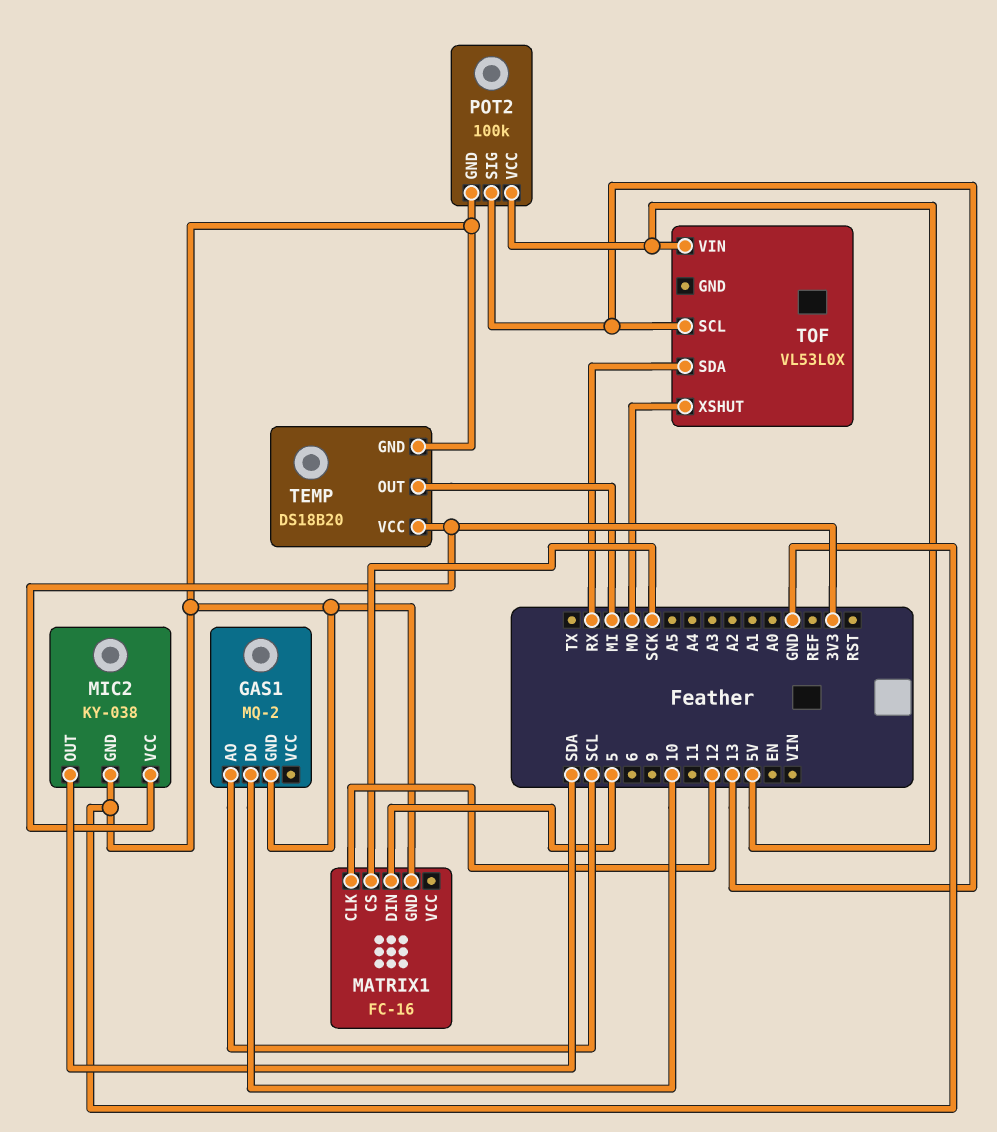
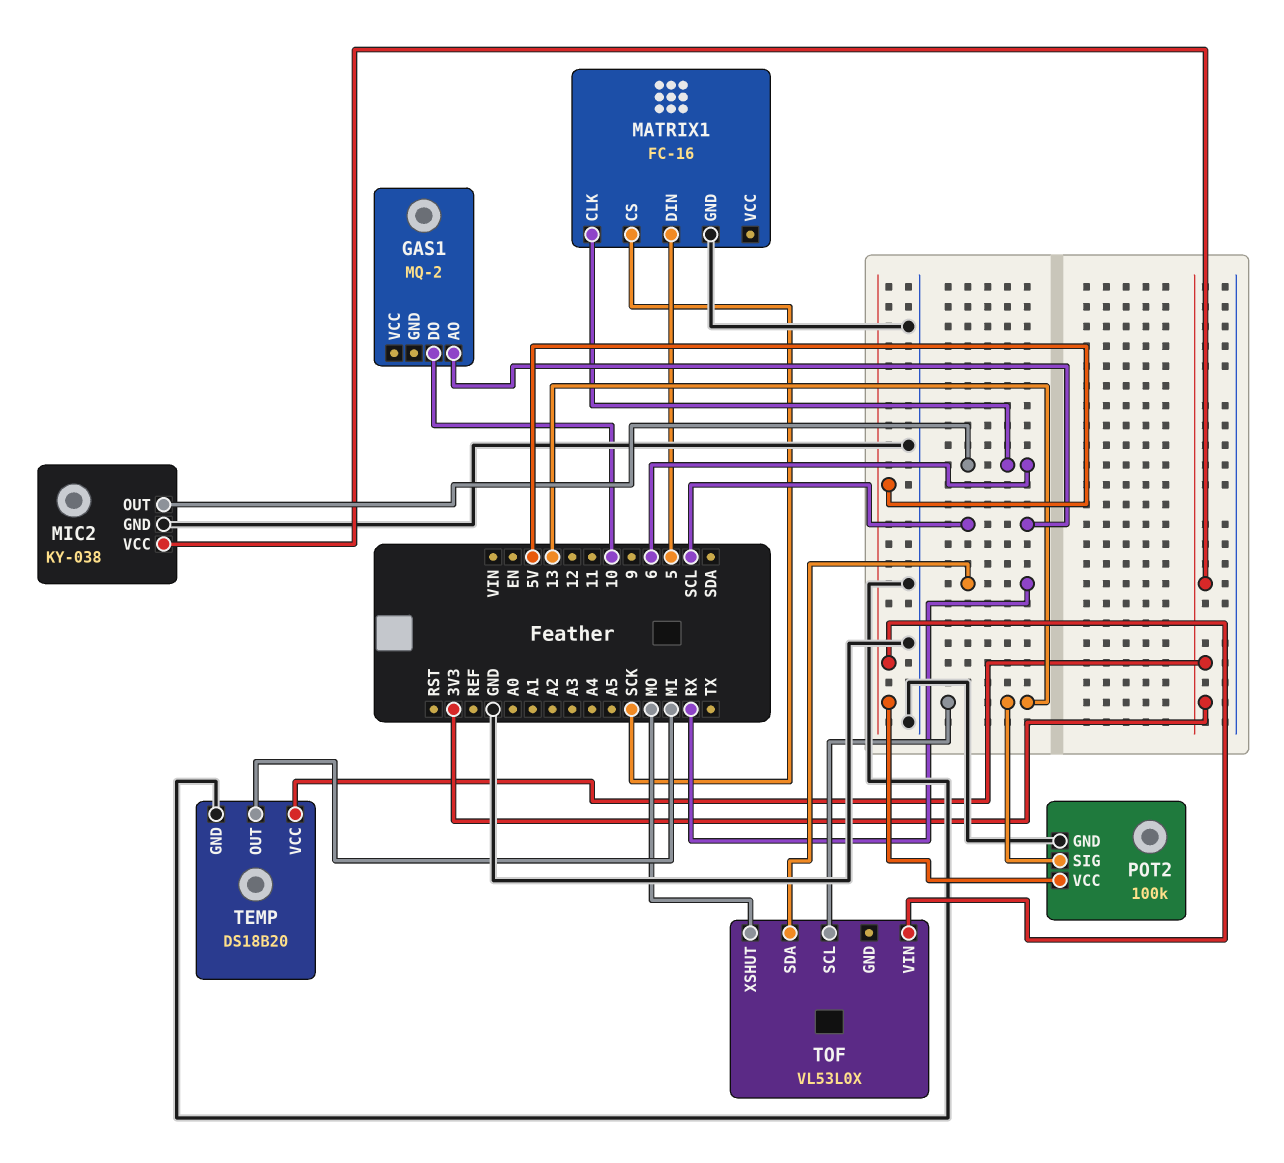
GAS1 pin GND: GND -> none
MATRIX1 pin CLK: 12 -> 6
MIC2 pin OUT: SDA -> 6

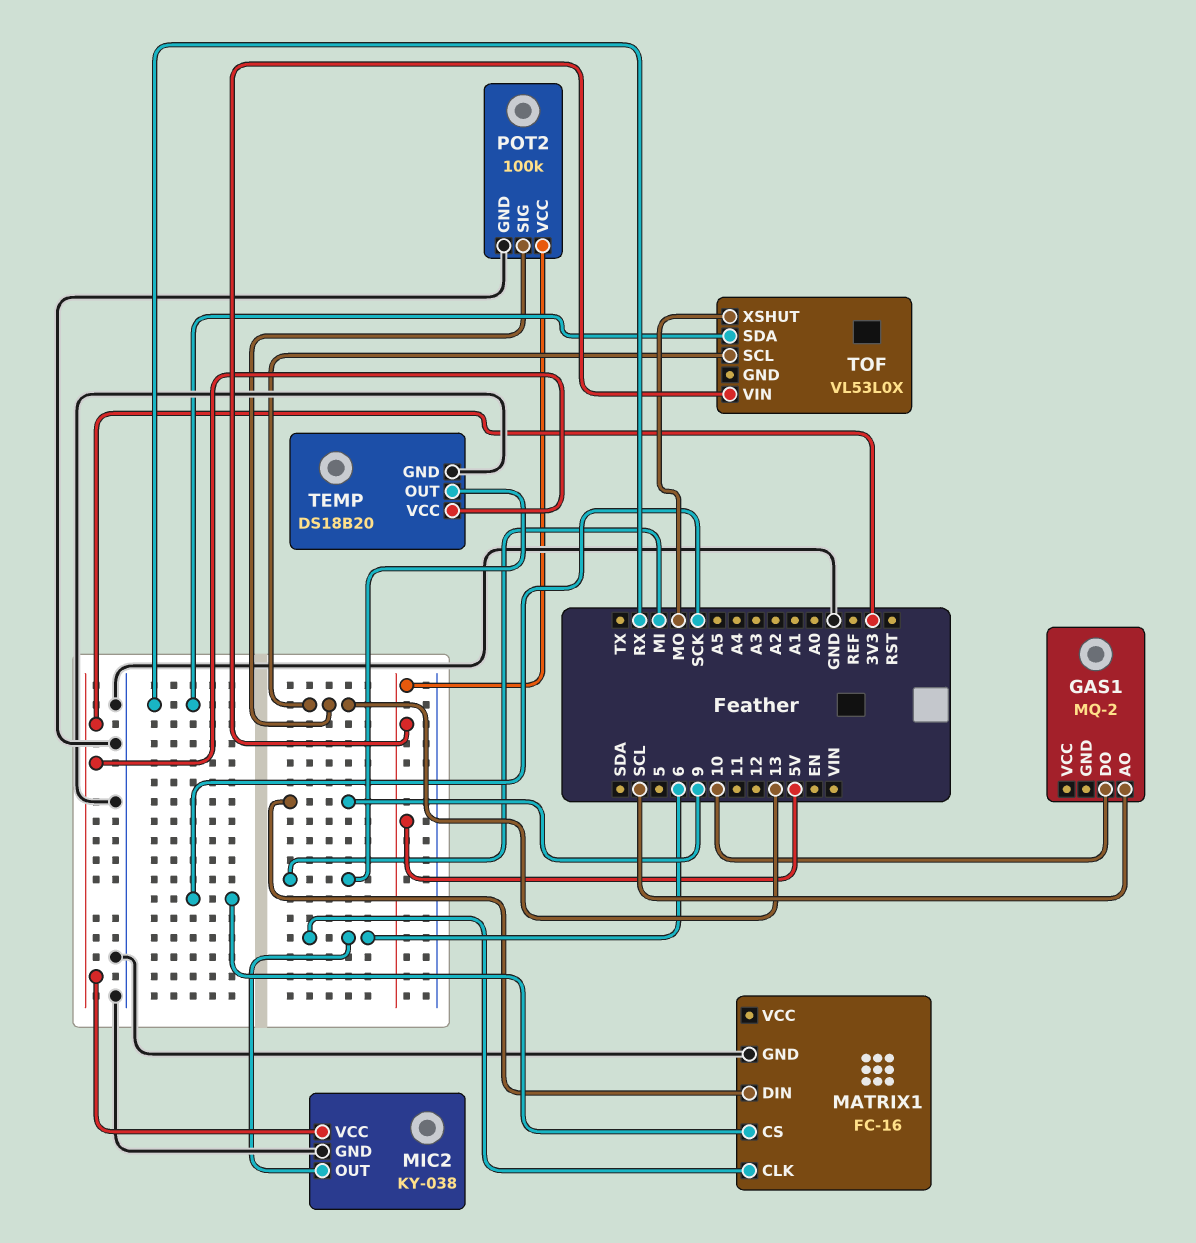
MATRIX1 pin DIN: 5 -> 9

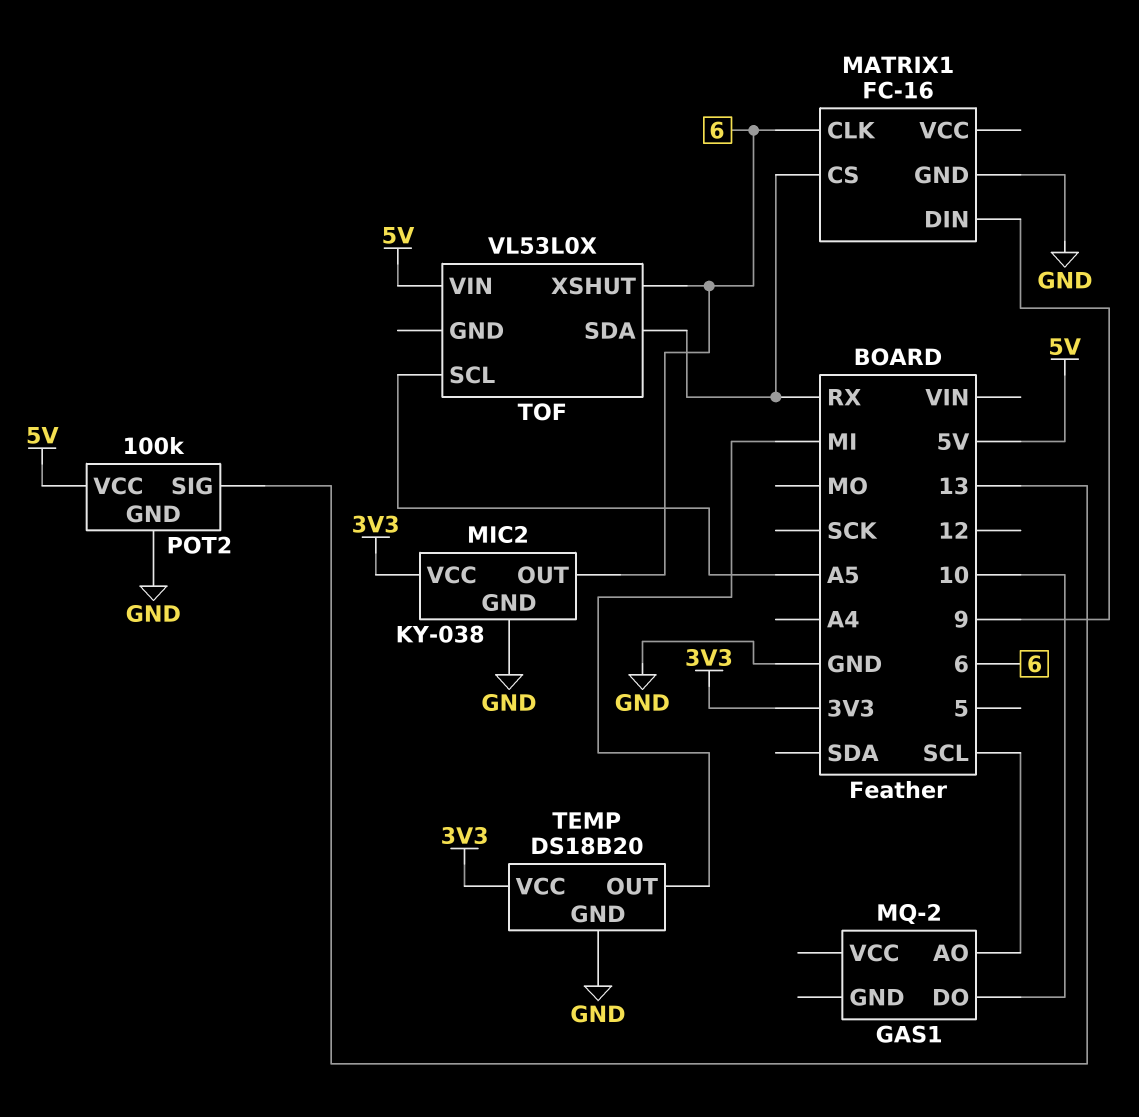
MATRIX1 pin CS: SCK -> RX
TOF pin SCL: 13 -> A5
TOF pin XSHUT: MO -> 6

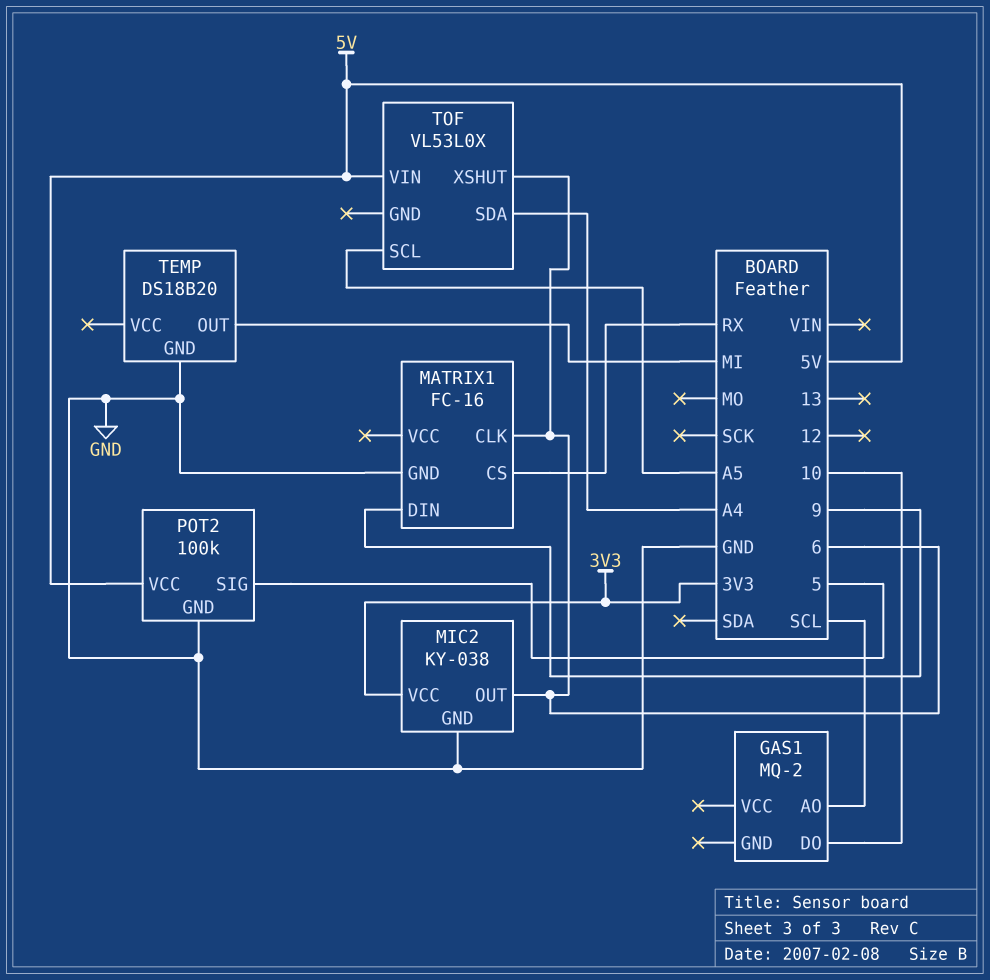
POT2 pin SIG: 13 -> 5
TEMP pin VCC: 3V3 -> none
TOF pin SDA: RX -> A4

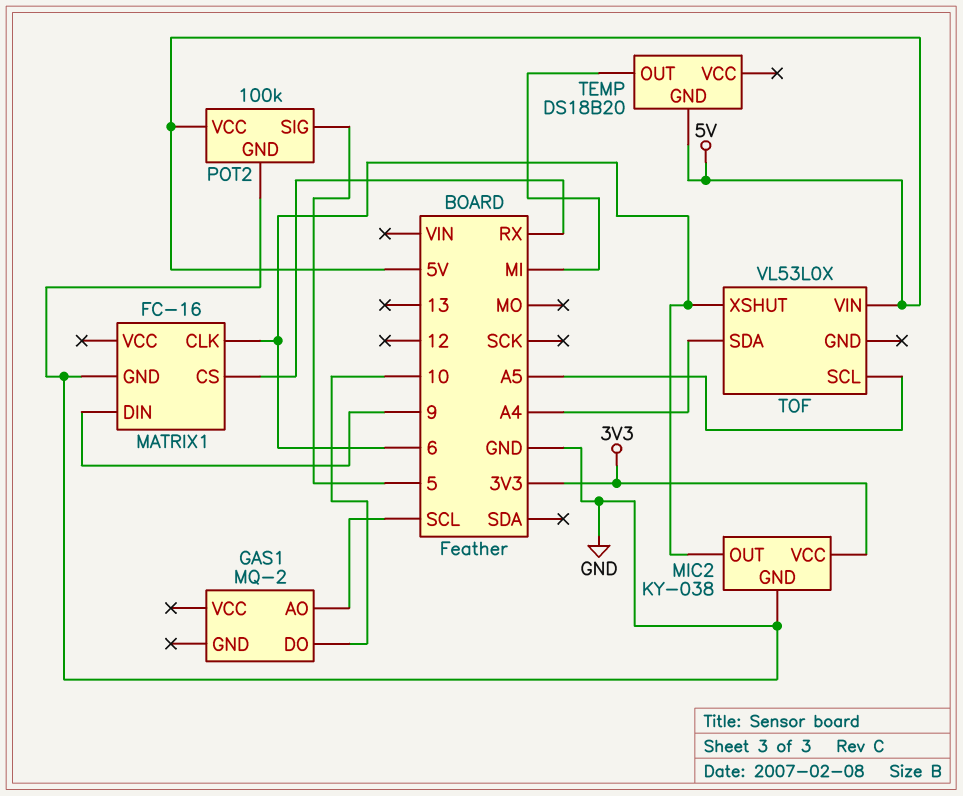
TEMP pin GND: GND -> 5V

